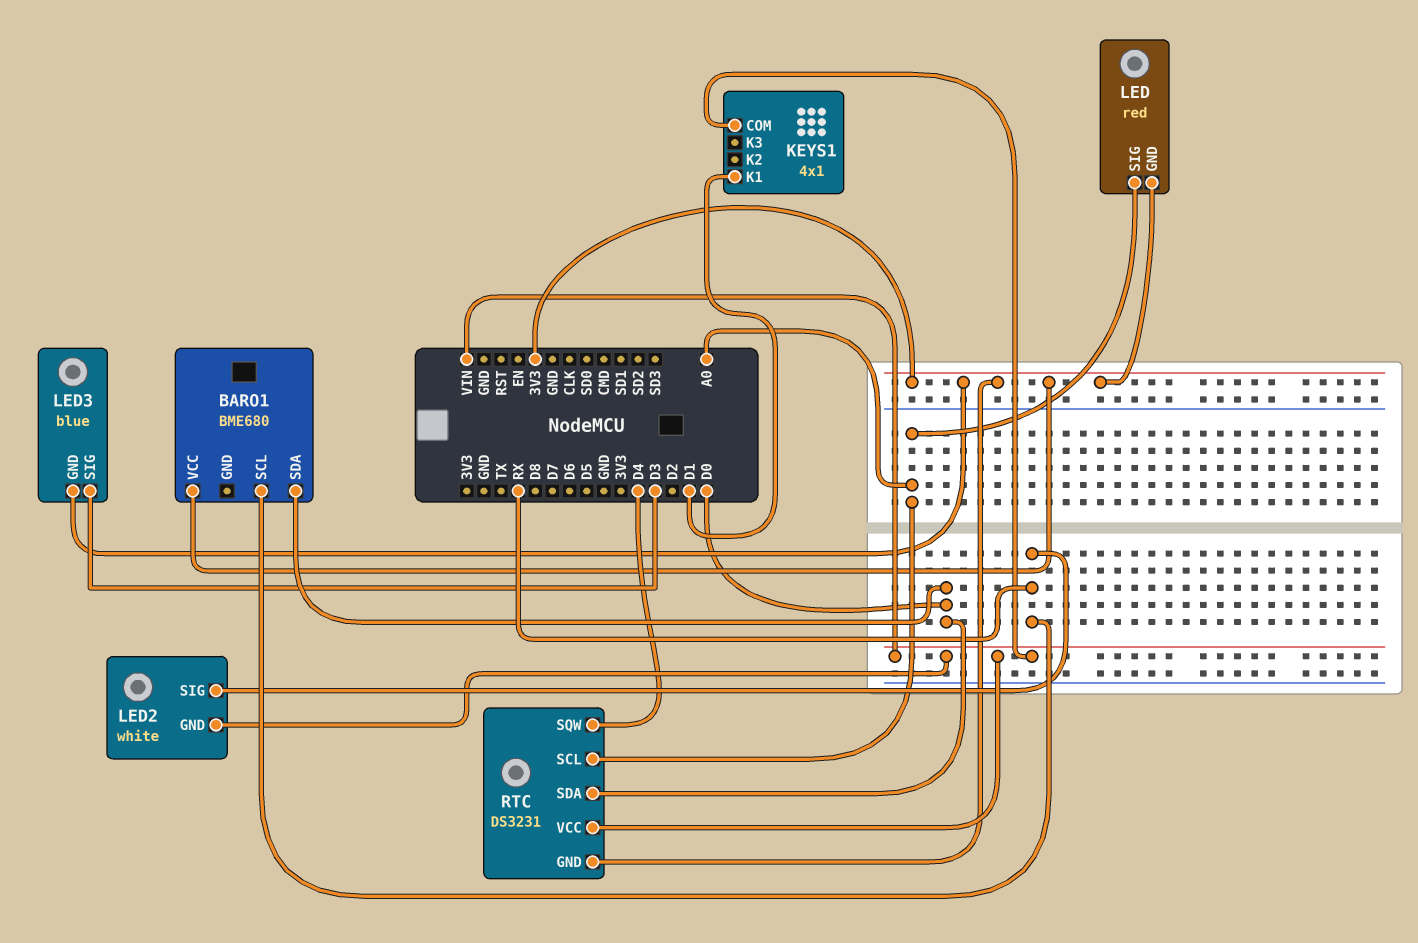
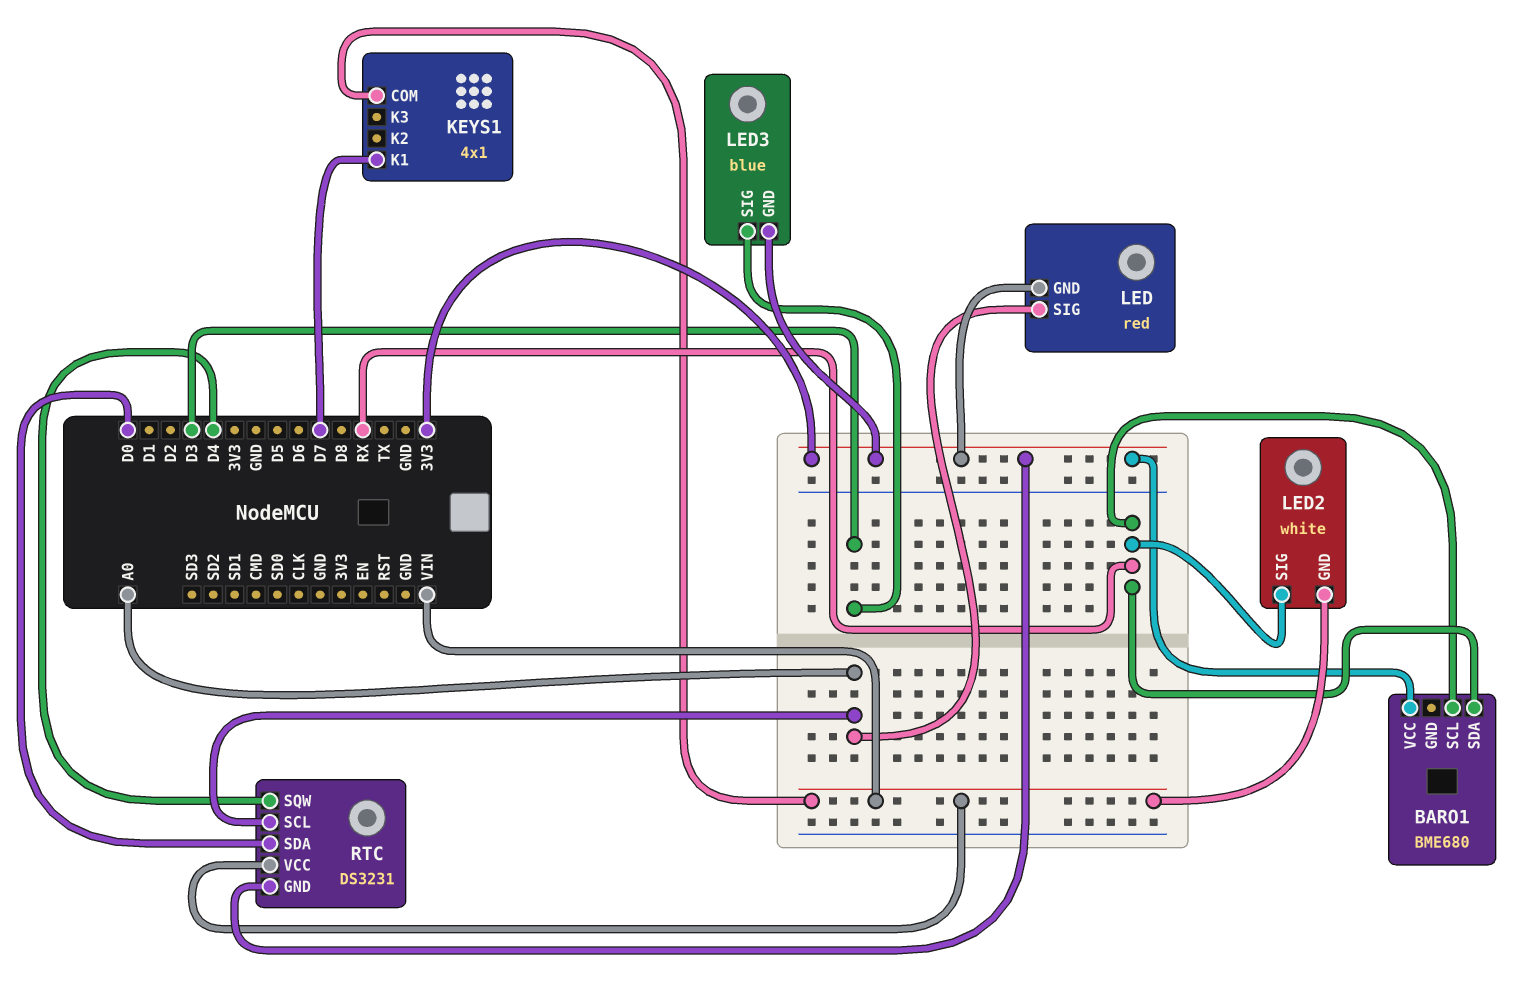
BARO1 pin SDA: D0 -> RX
KEYS1 pin K1: D1 -> D7

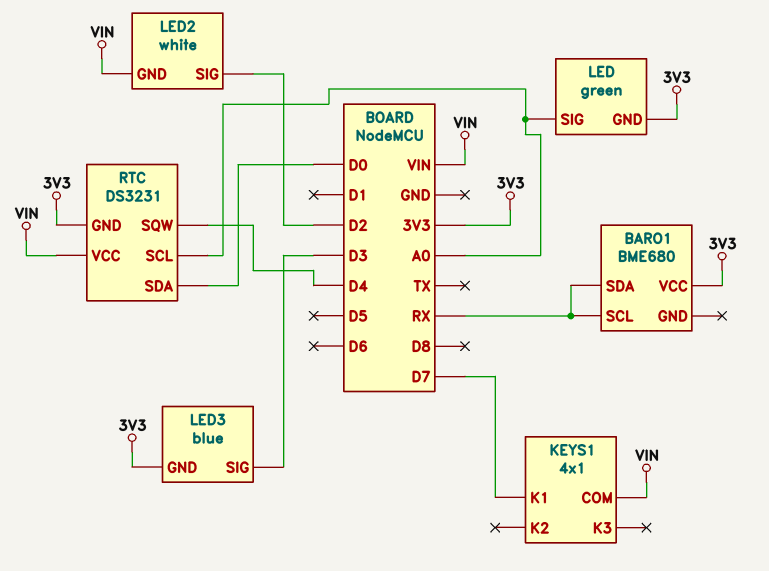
LED: red -> green
LED2 pin SIG: RX -> D2

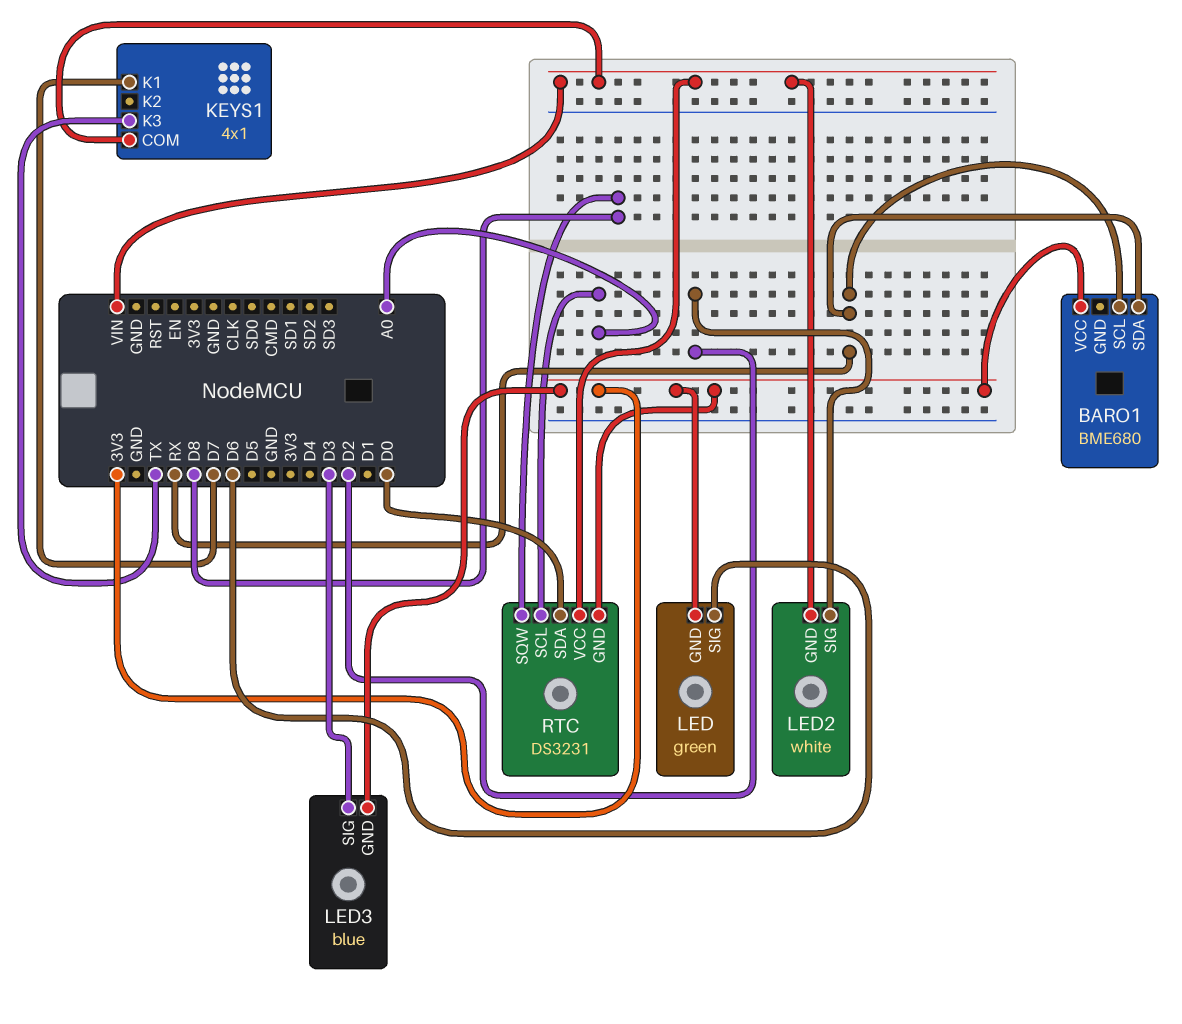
KEYS1 pin K3: none -> TX
LED pin SIG: A0 -> D6
RTC pin SQW: D4 -> D8

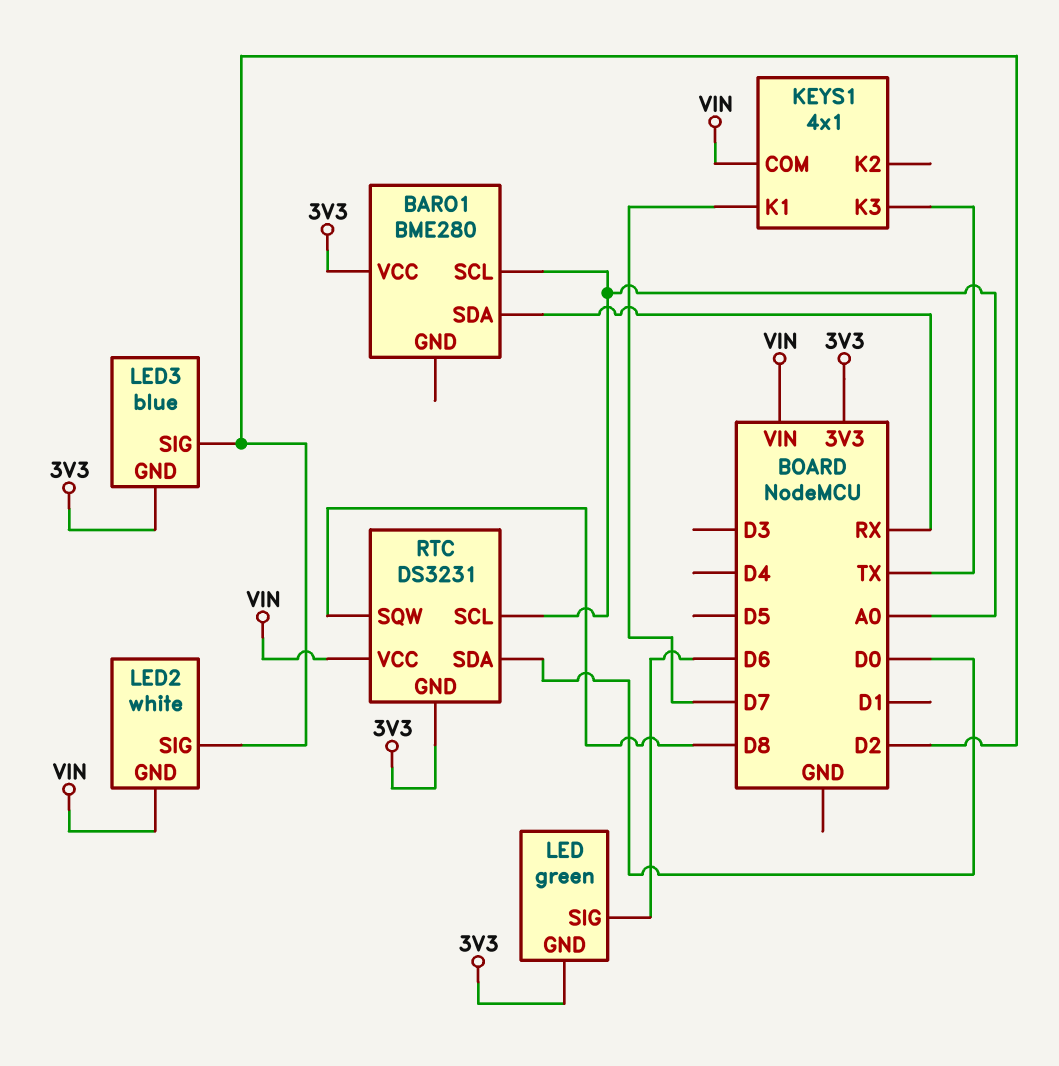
BARO1: BME680 -> BME280
BARO1 pin SCL: RX -> A0
LED3 pin SIG: D3 -> D2

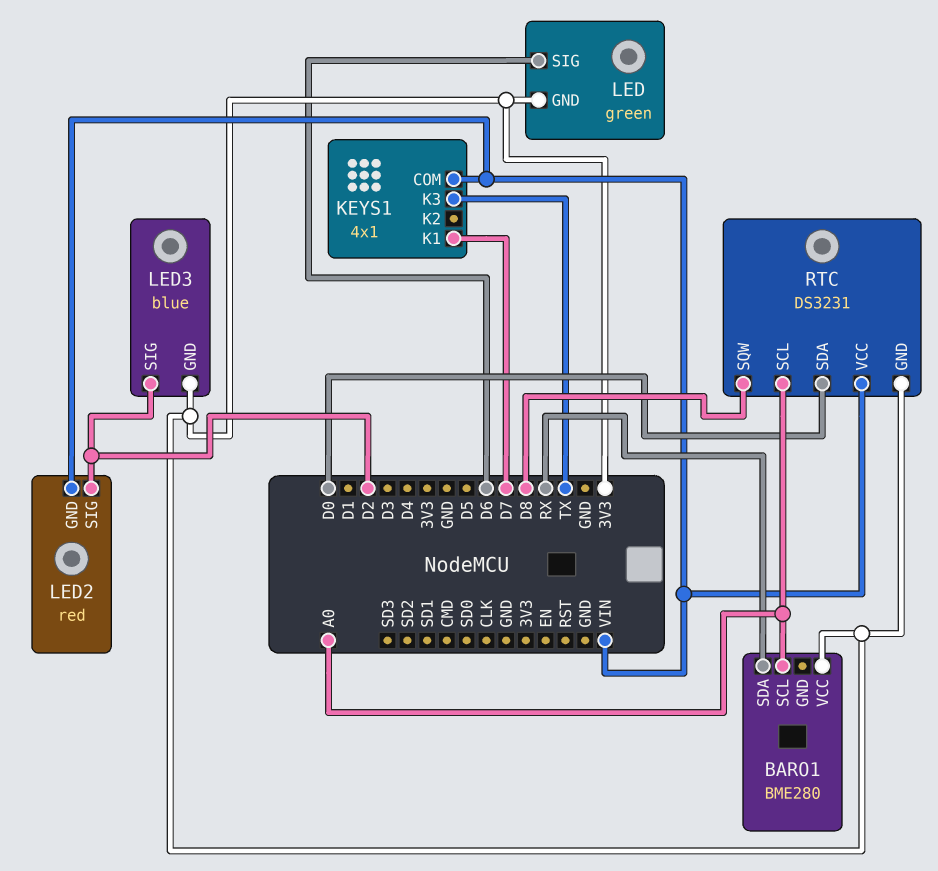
LED2: white -> red

